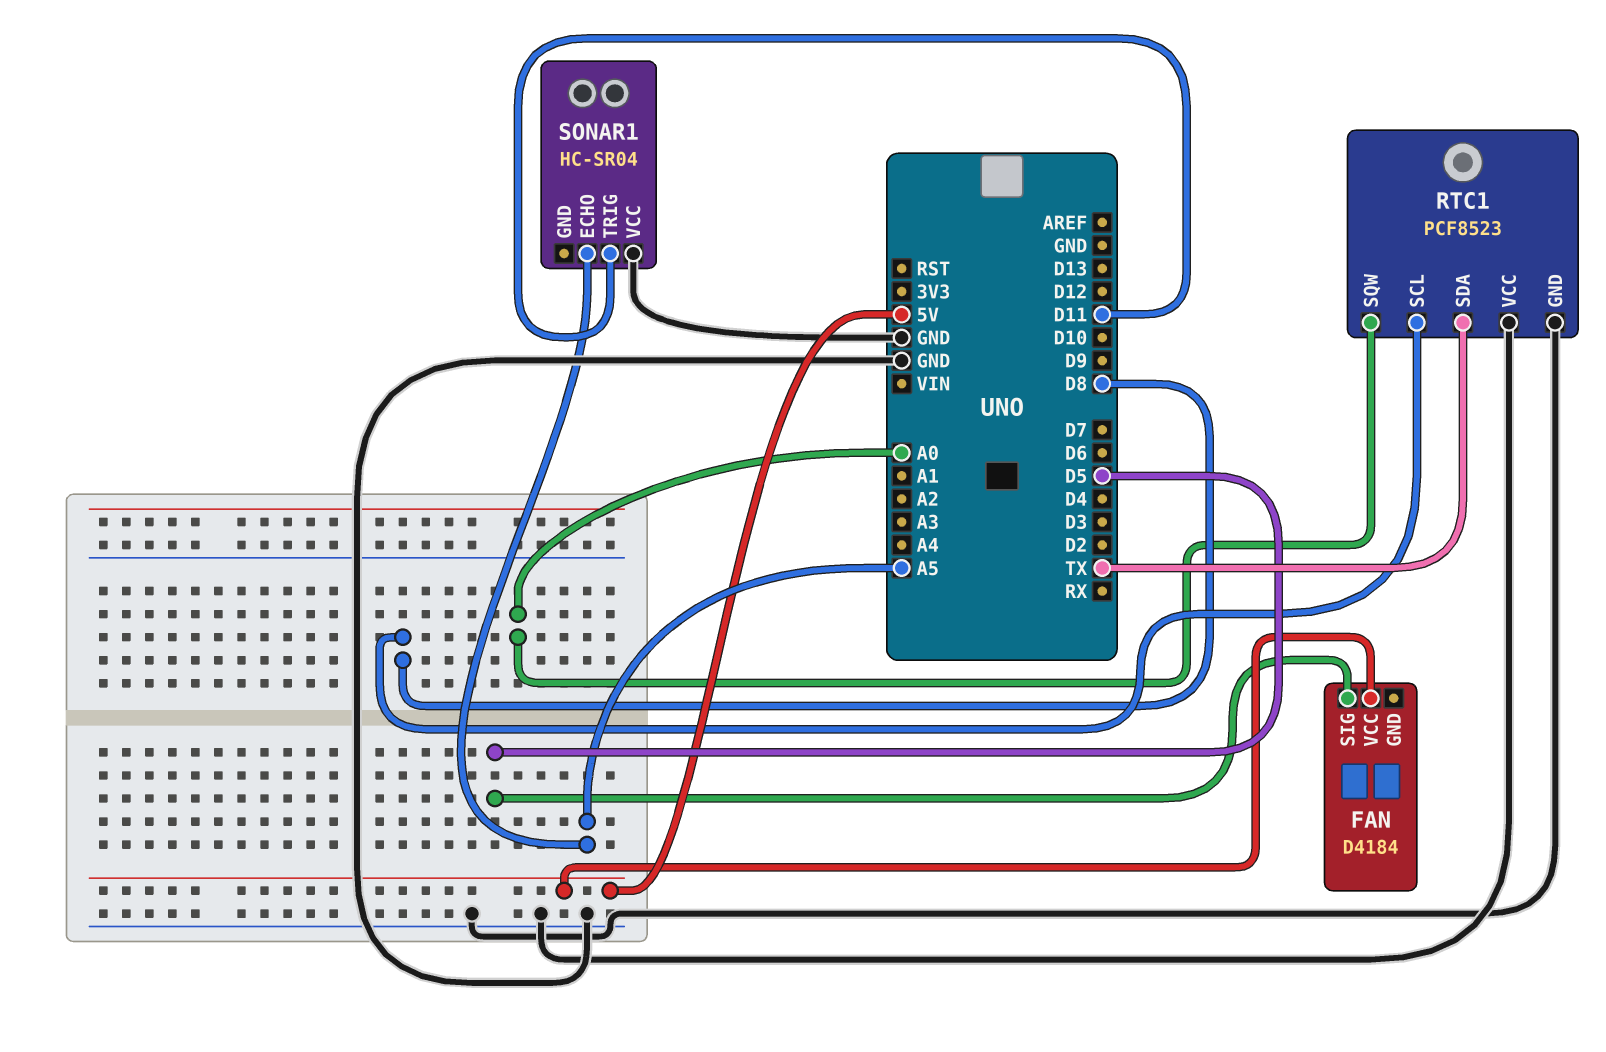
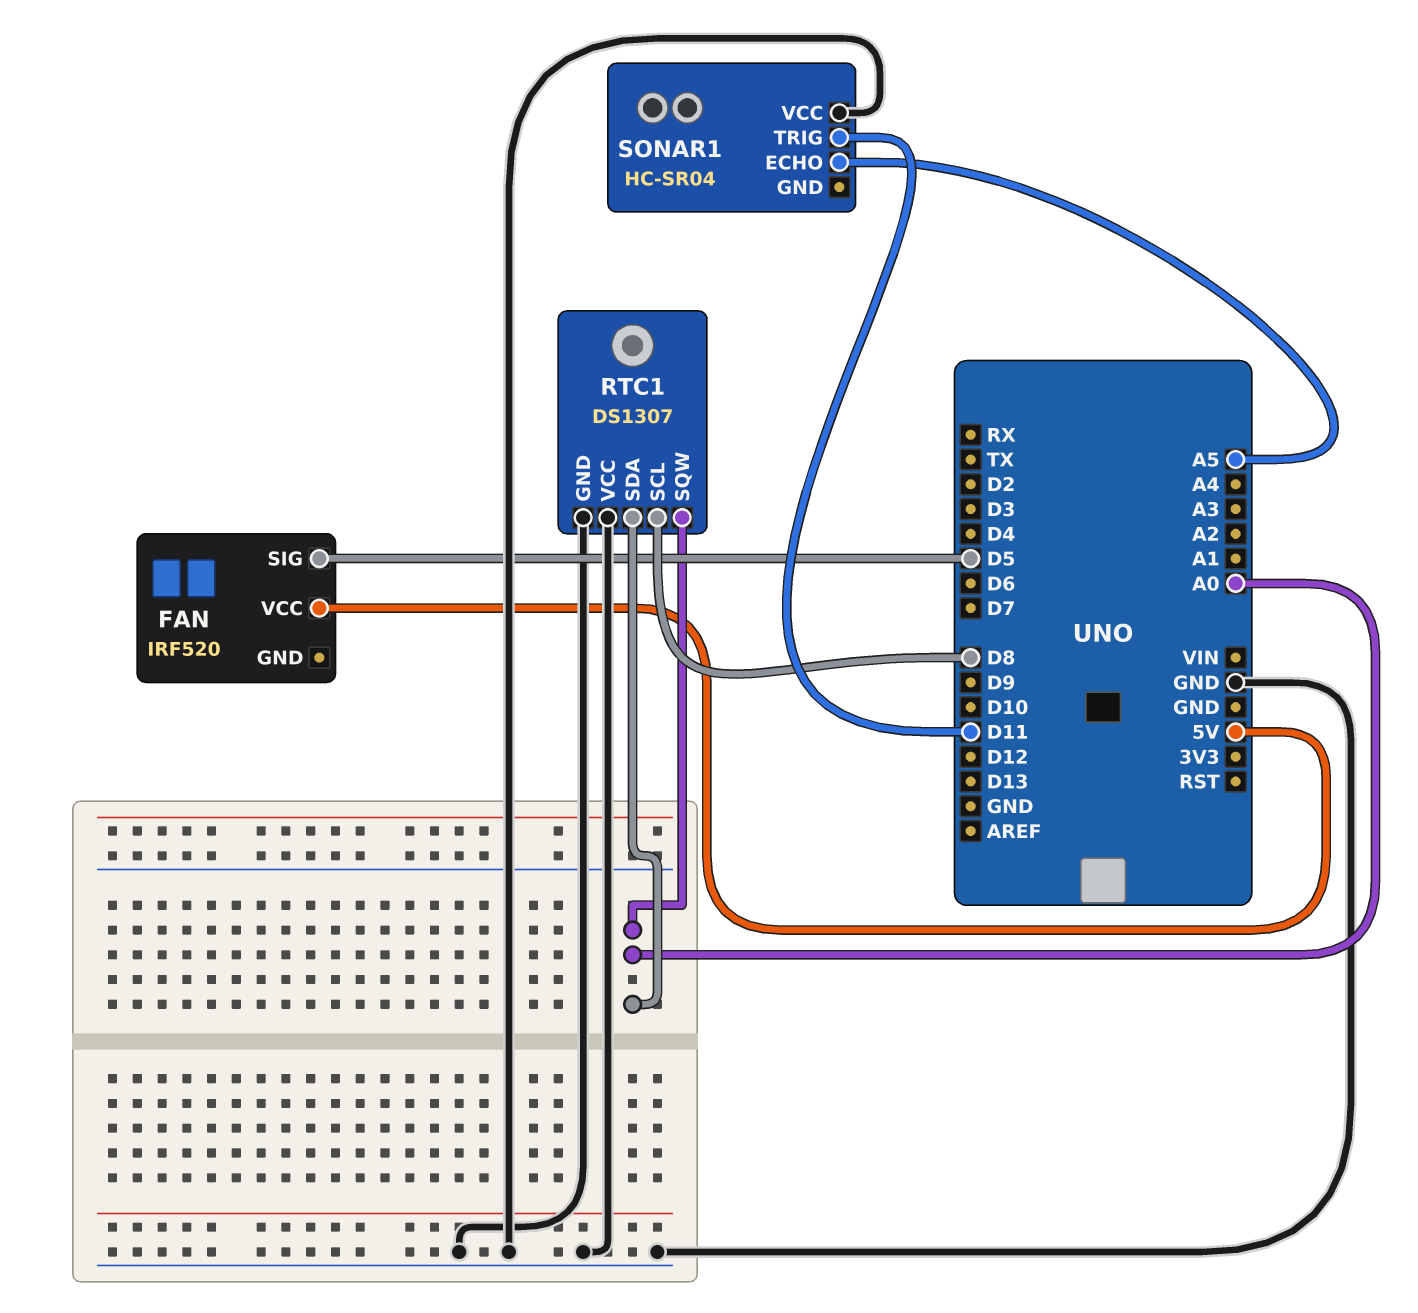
FAN: D4184 -> IRF520
RTC1: PCF8523 -> DS1307
RTC1 pin SDA: TX -> A0

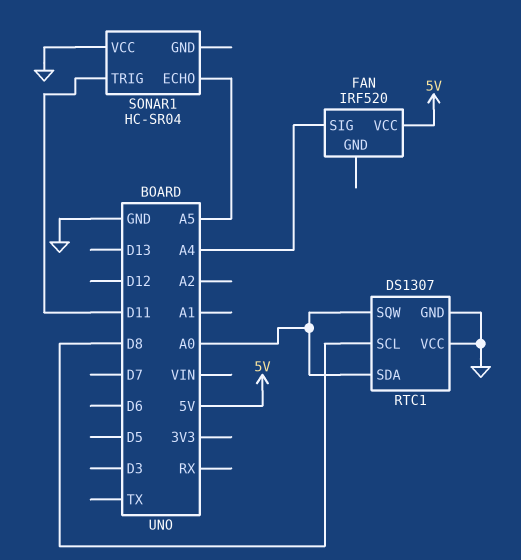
FAN pin SIG: D5 -> A4

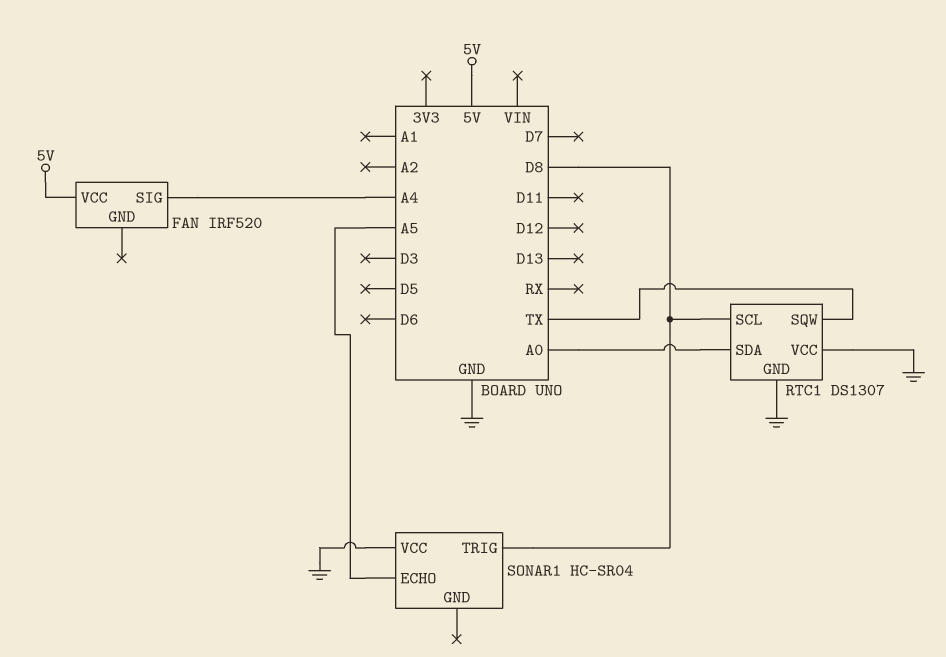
RTC1 pin SQW: A0 -> TX
SONAR1 pin TRIG: D11 -> D8

